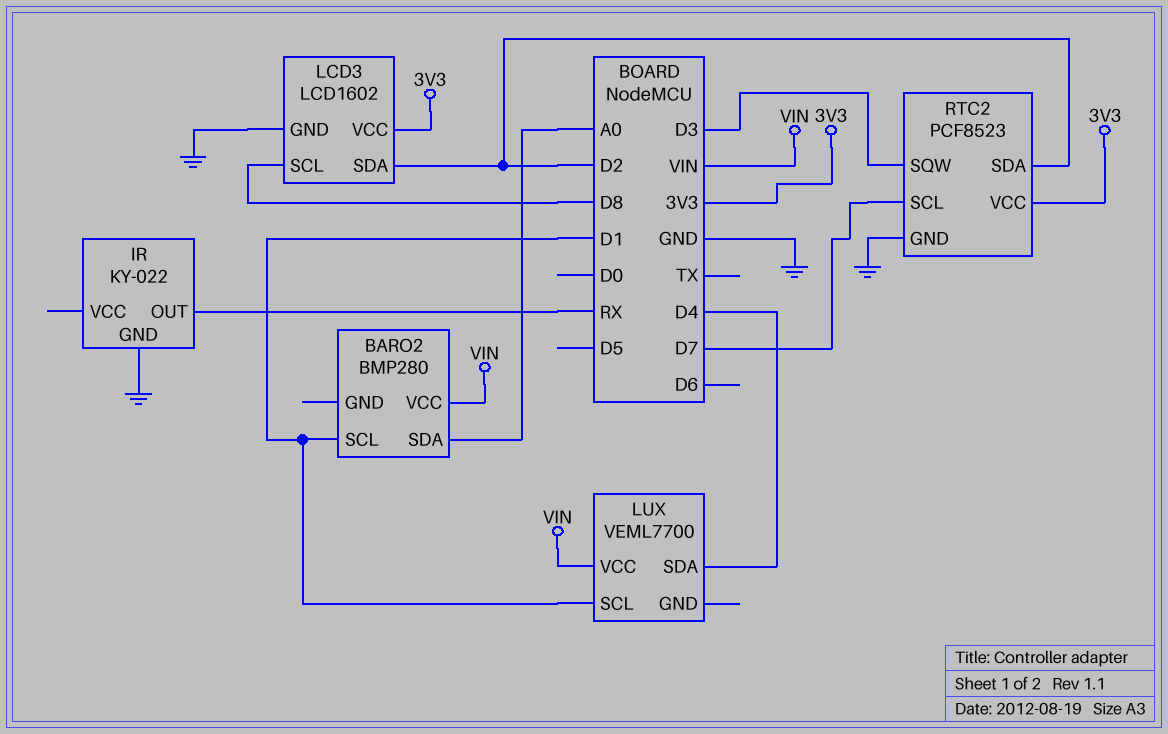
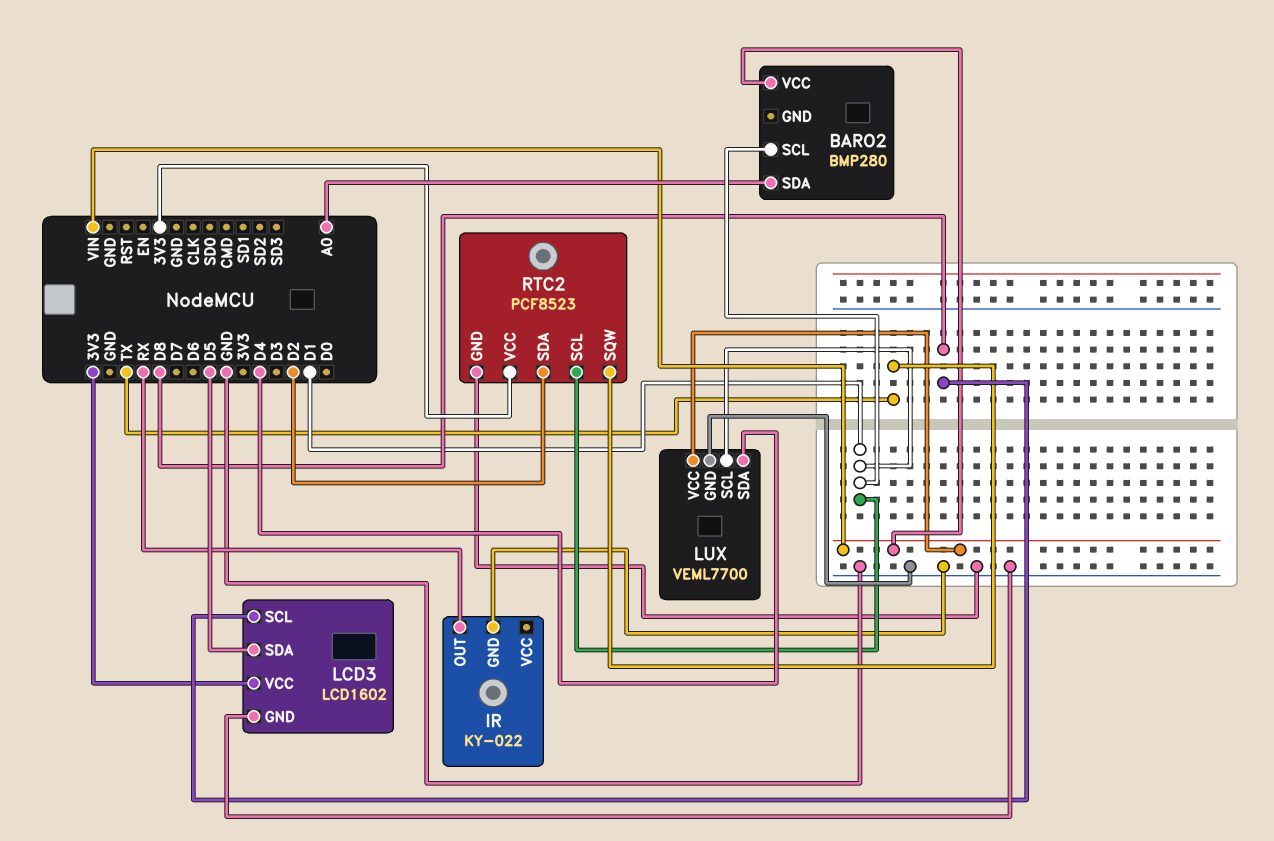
LCD3 pin SDA: D2 -> D5
LUX pin GND: none -> GND
RTC2 pin SCL: D7 -> D1
RTC2 pin SQW: D3 -> TX

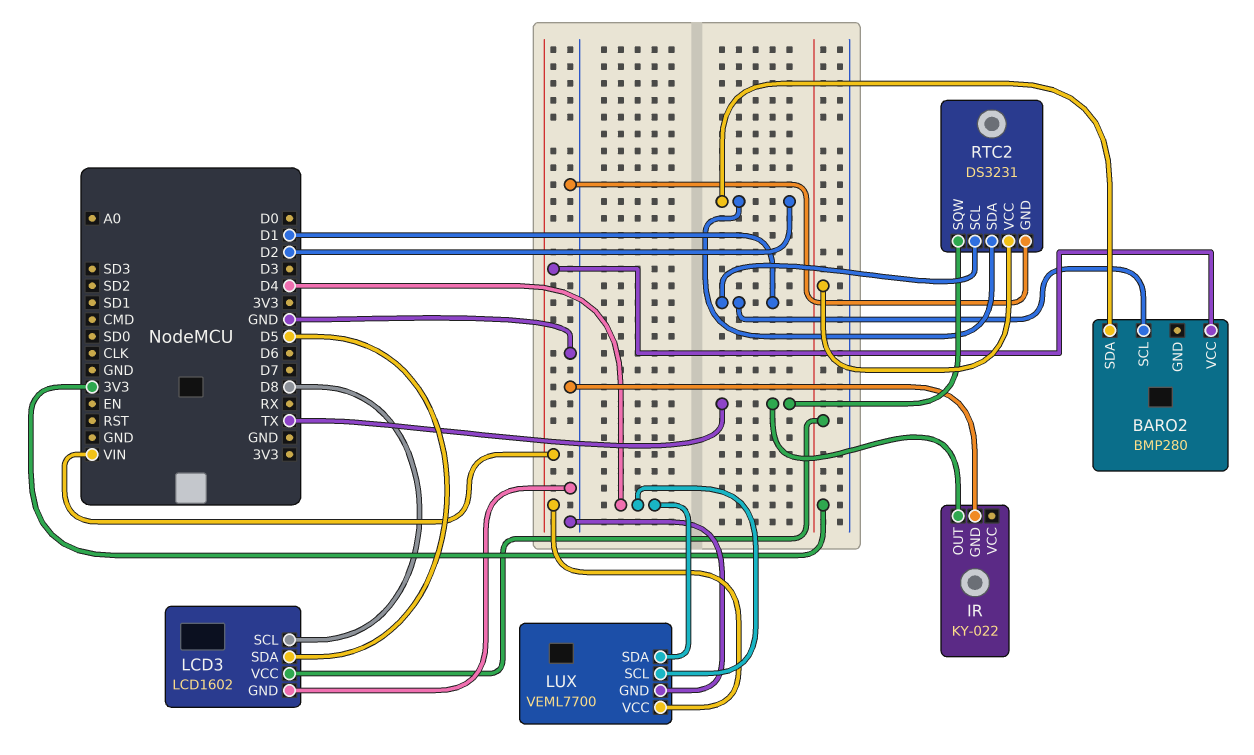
BARO2 pin SDA: A0 -> D2
IR pin OUT: RX -> TX
LUX pin SCL: D1 -> D4
RTC2: PCF8523 -> DS3231

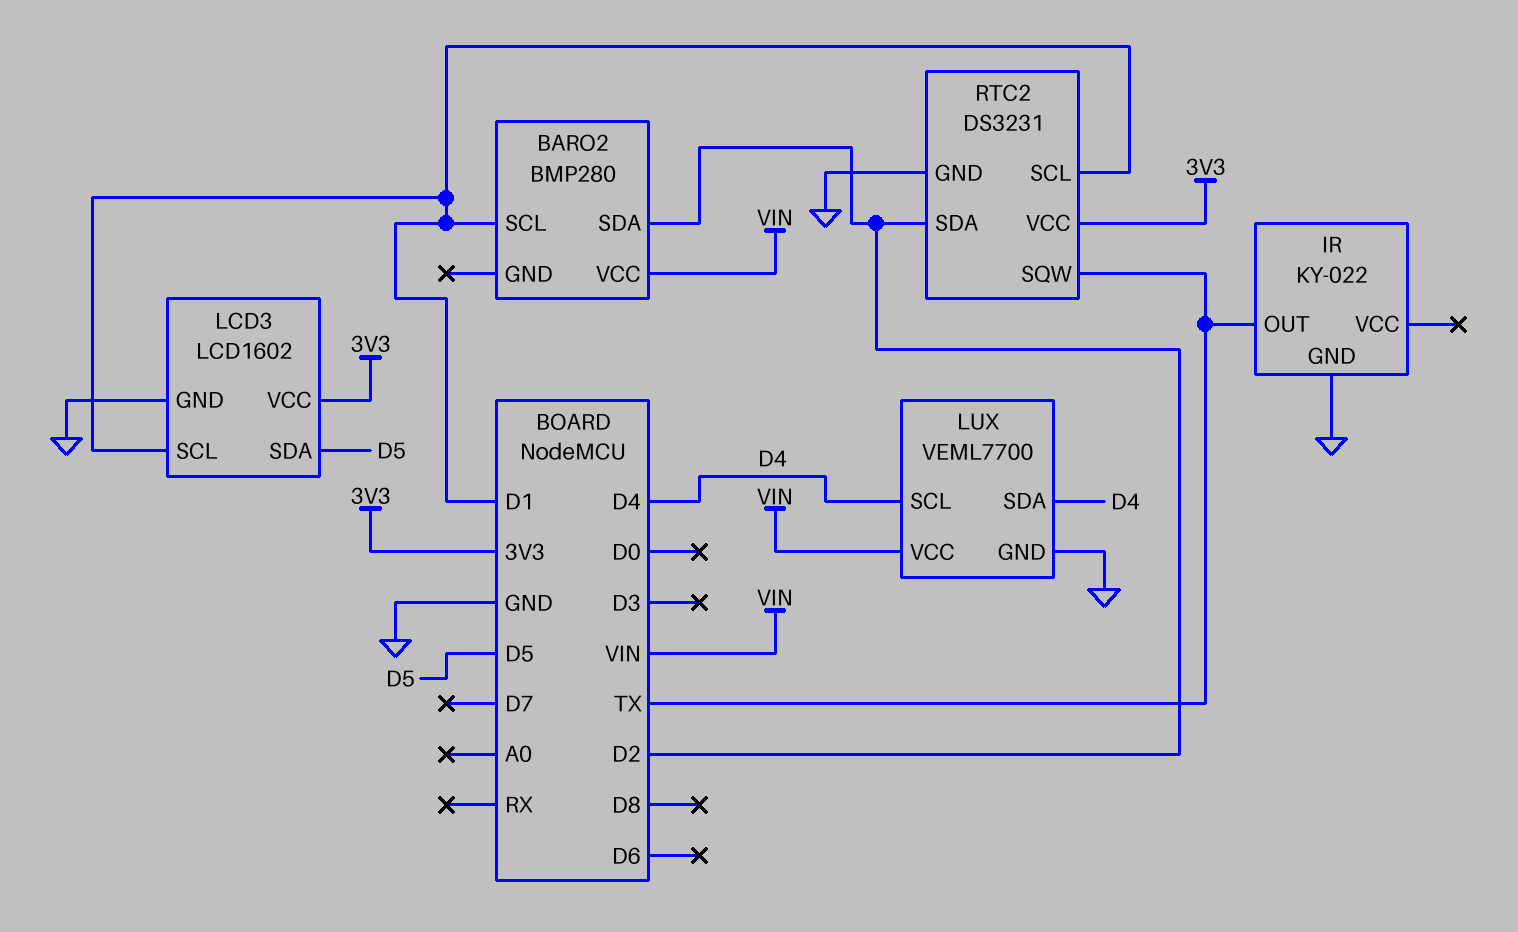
LCD3 pin SCL: D8 -> D1

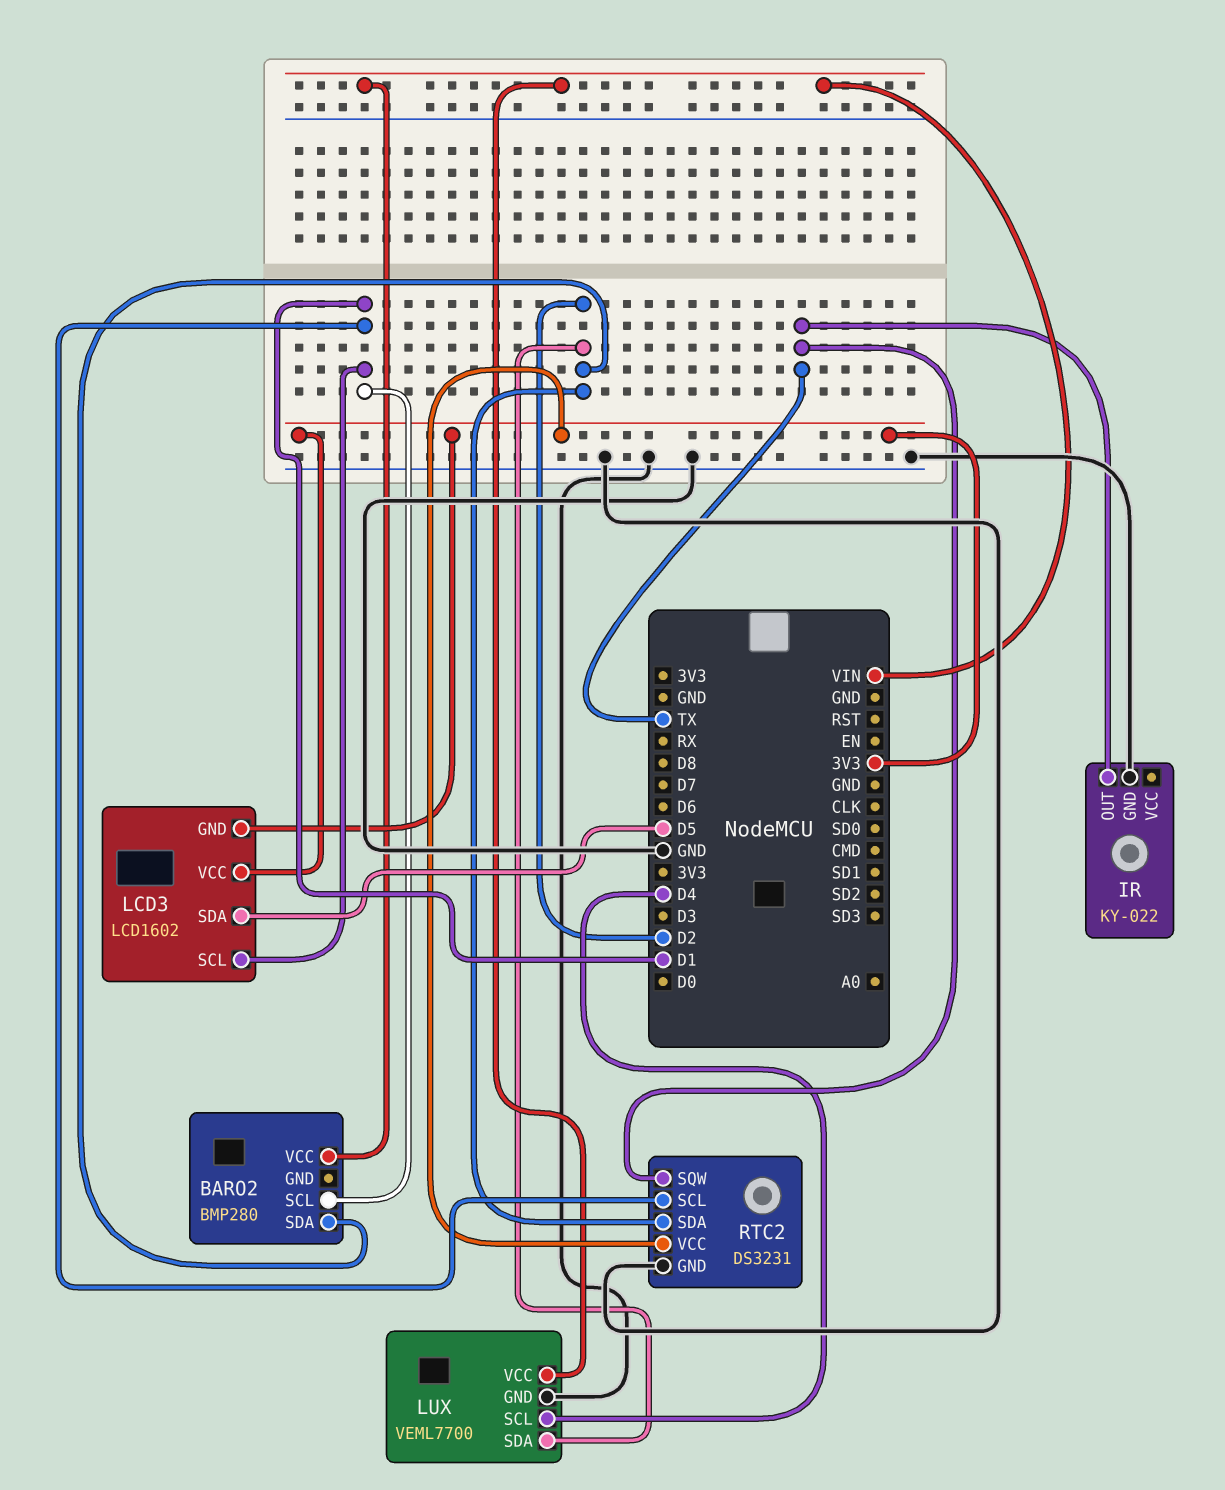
LCD3 pin GND: GND -> 3V3
LUX pin SDA: D4 -> D2

